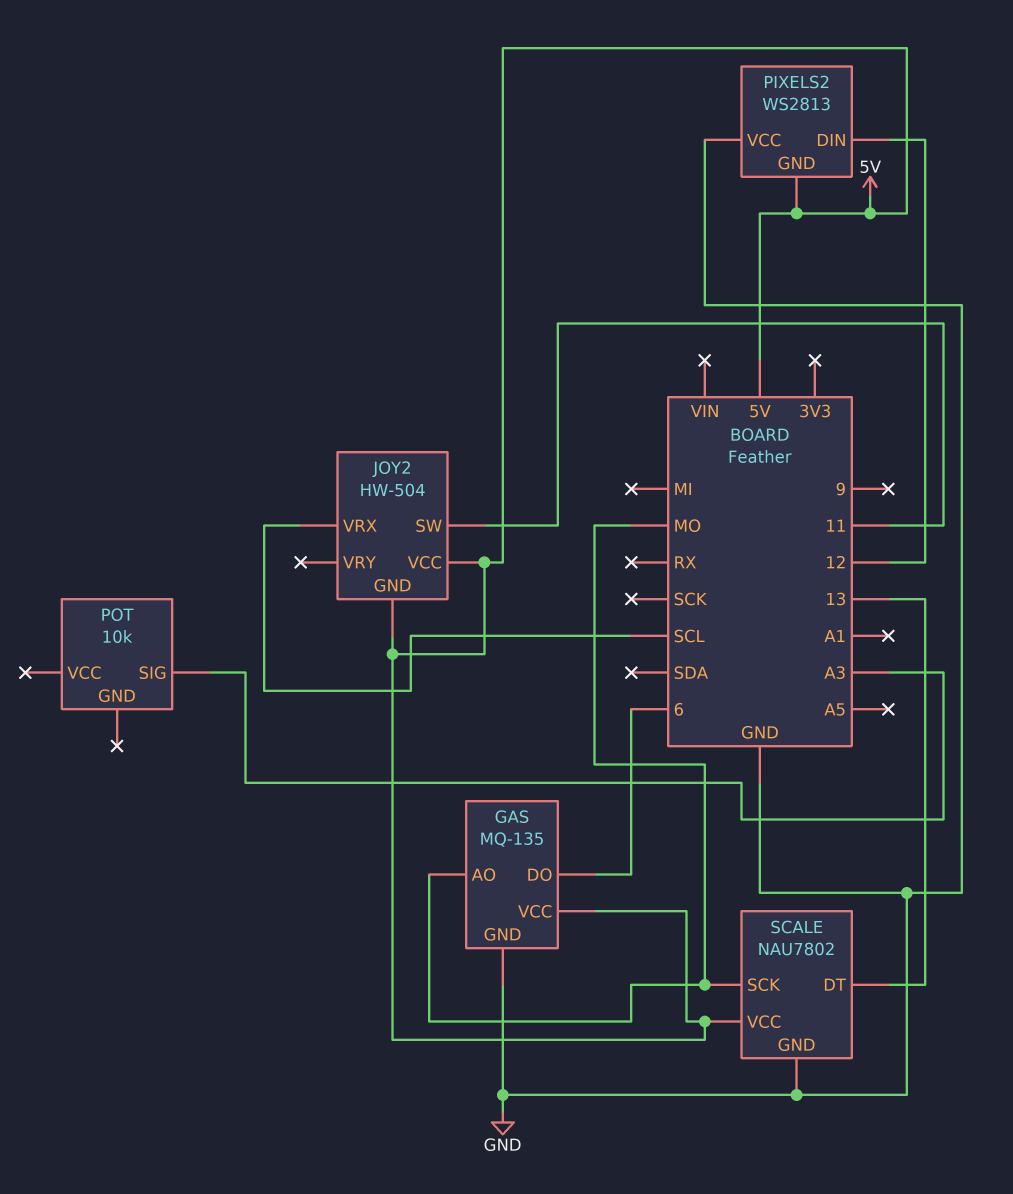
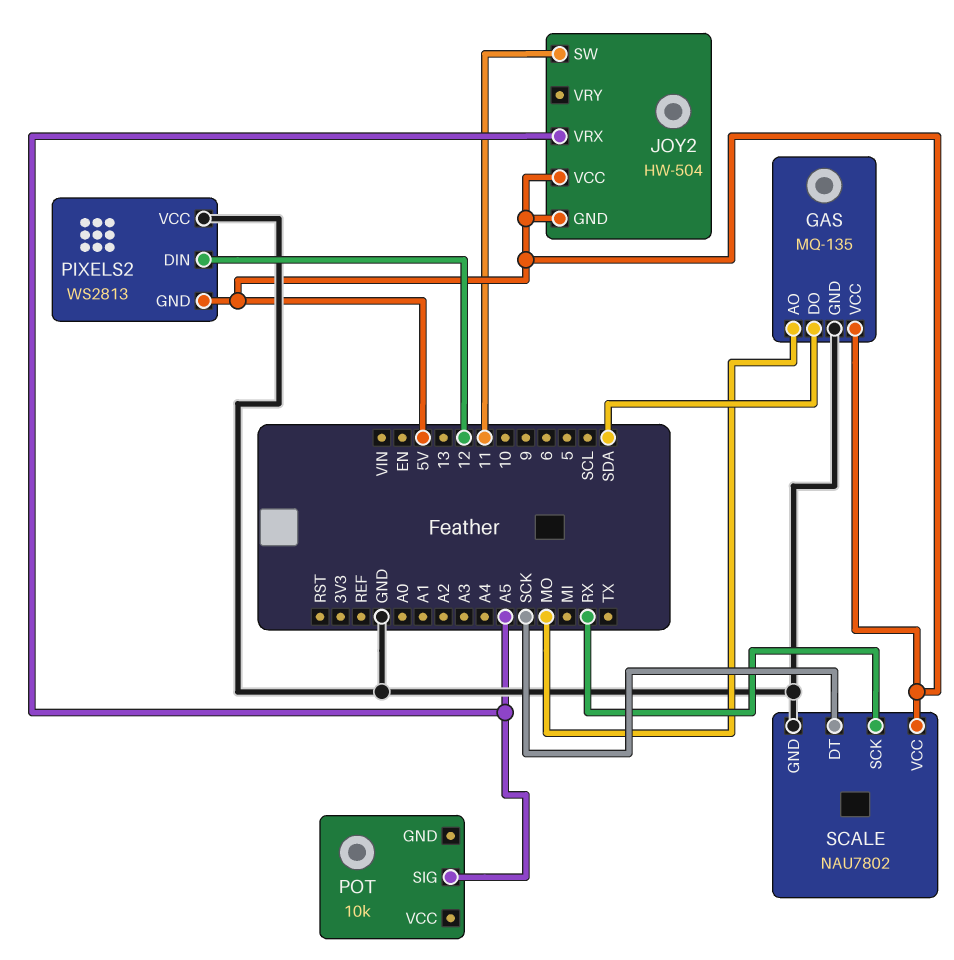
GAS pin DO: 6 -> SDA
JOY2 pin VRX: SCL -> A5
POT pin SIG: A3 -> A5
SCALE pin DT: 13 -> SCK
SCALE pin SCK: MO -> RX

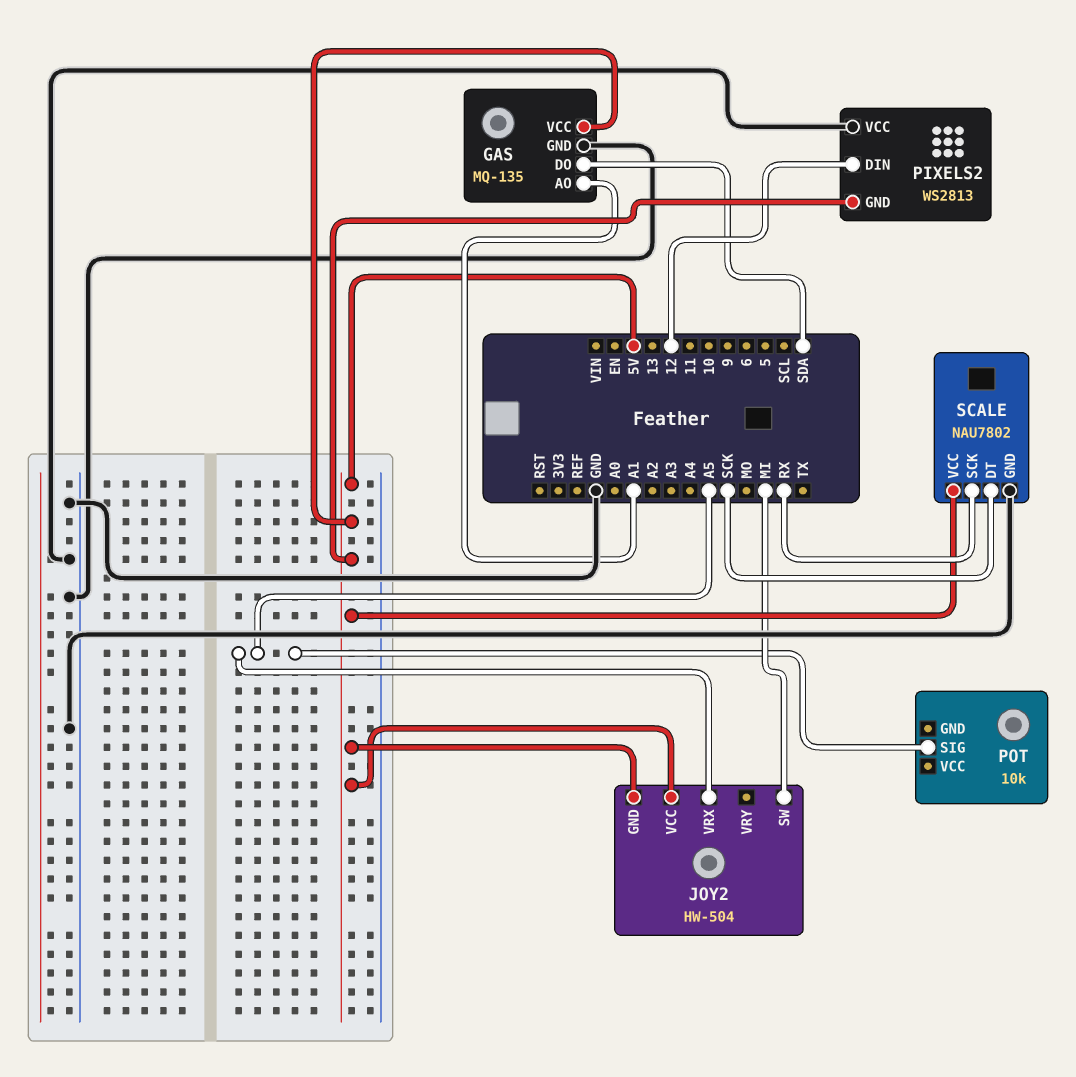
GAS pin AO: MO -> A1
JOY2 pin SW: 11 -> MI

